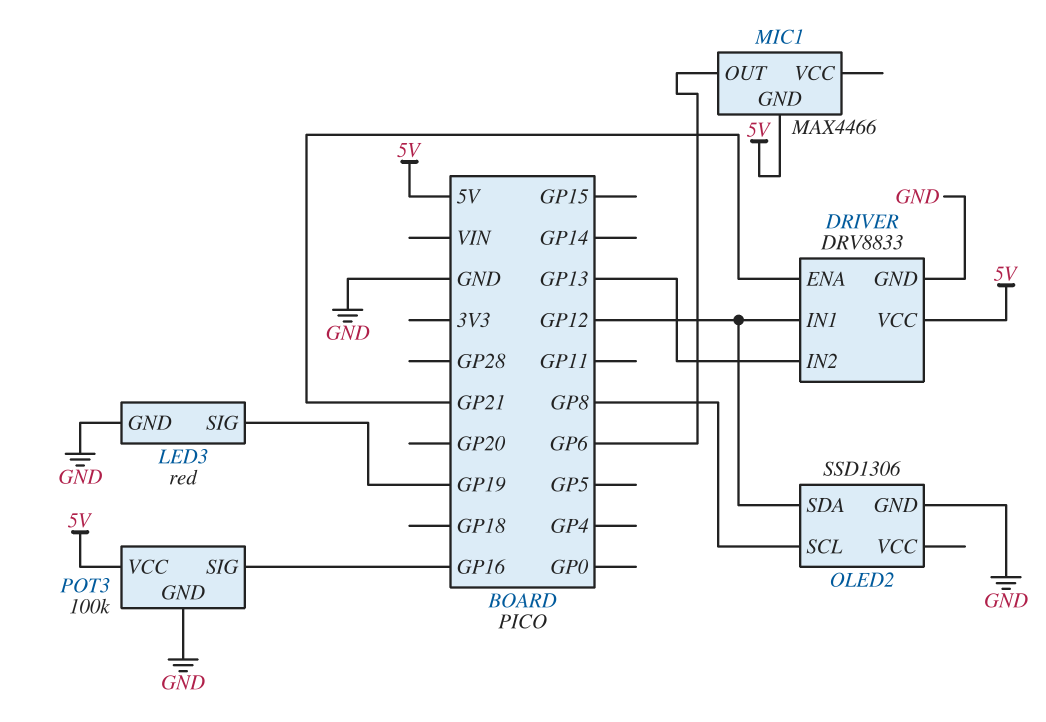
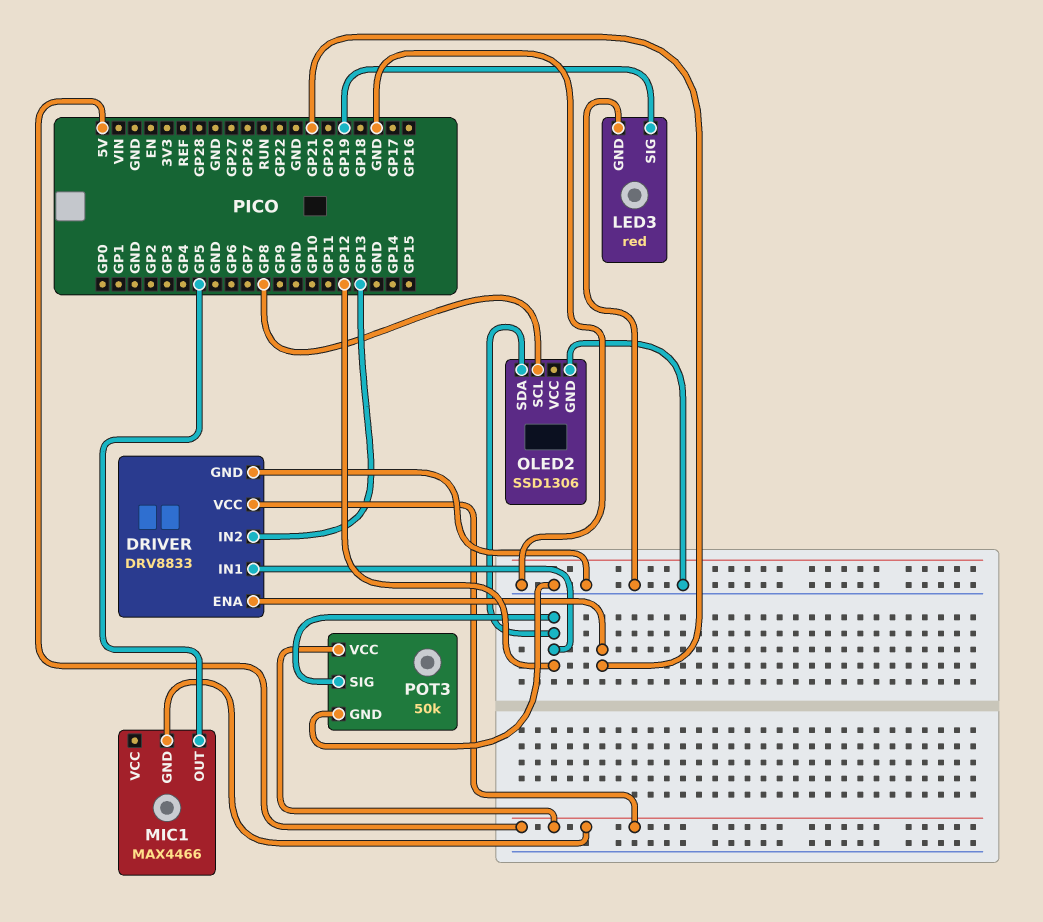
MIC1 pin OUT: GP6 -> GP5
POT3: 100k -> 50k
POT3 pin SIG: GP16 -> GP12

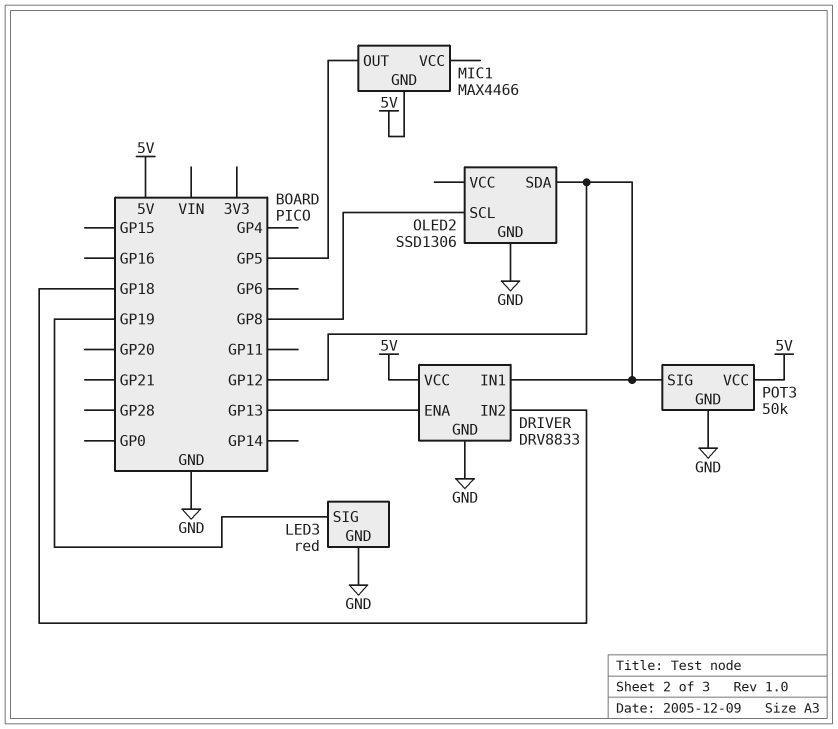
DRIVER pin ENA: GP21 -> GP13
DRIVER pin IN2: GP13 -> GP18

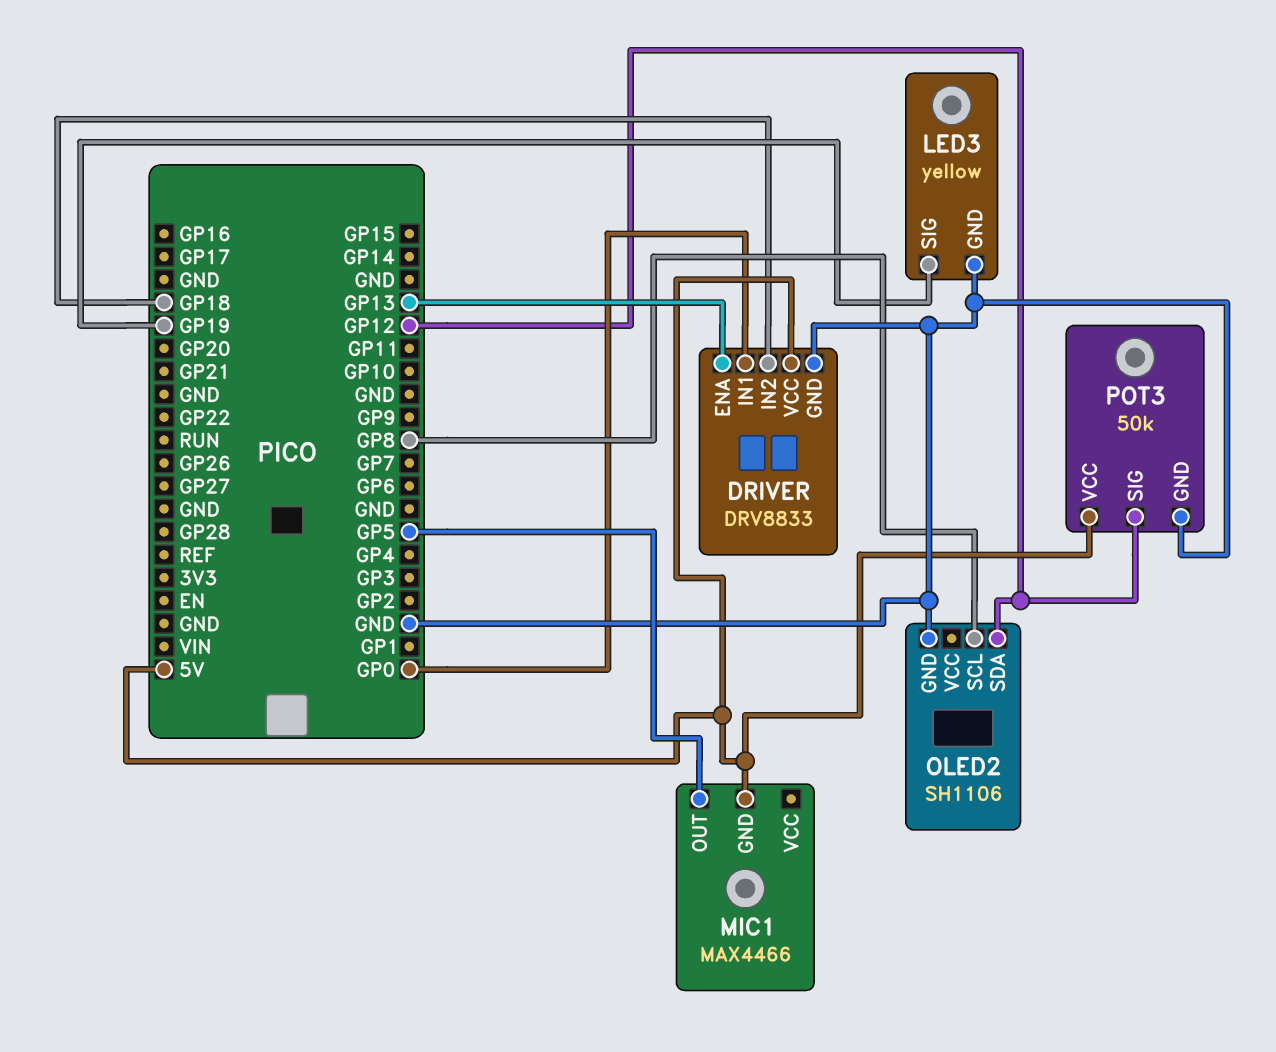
DRIVER pin IN1: GP12 -> GP0
LED3: red -> yellow
OLED2: SSD1306 -> SH1106

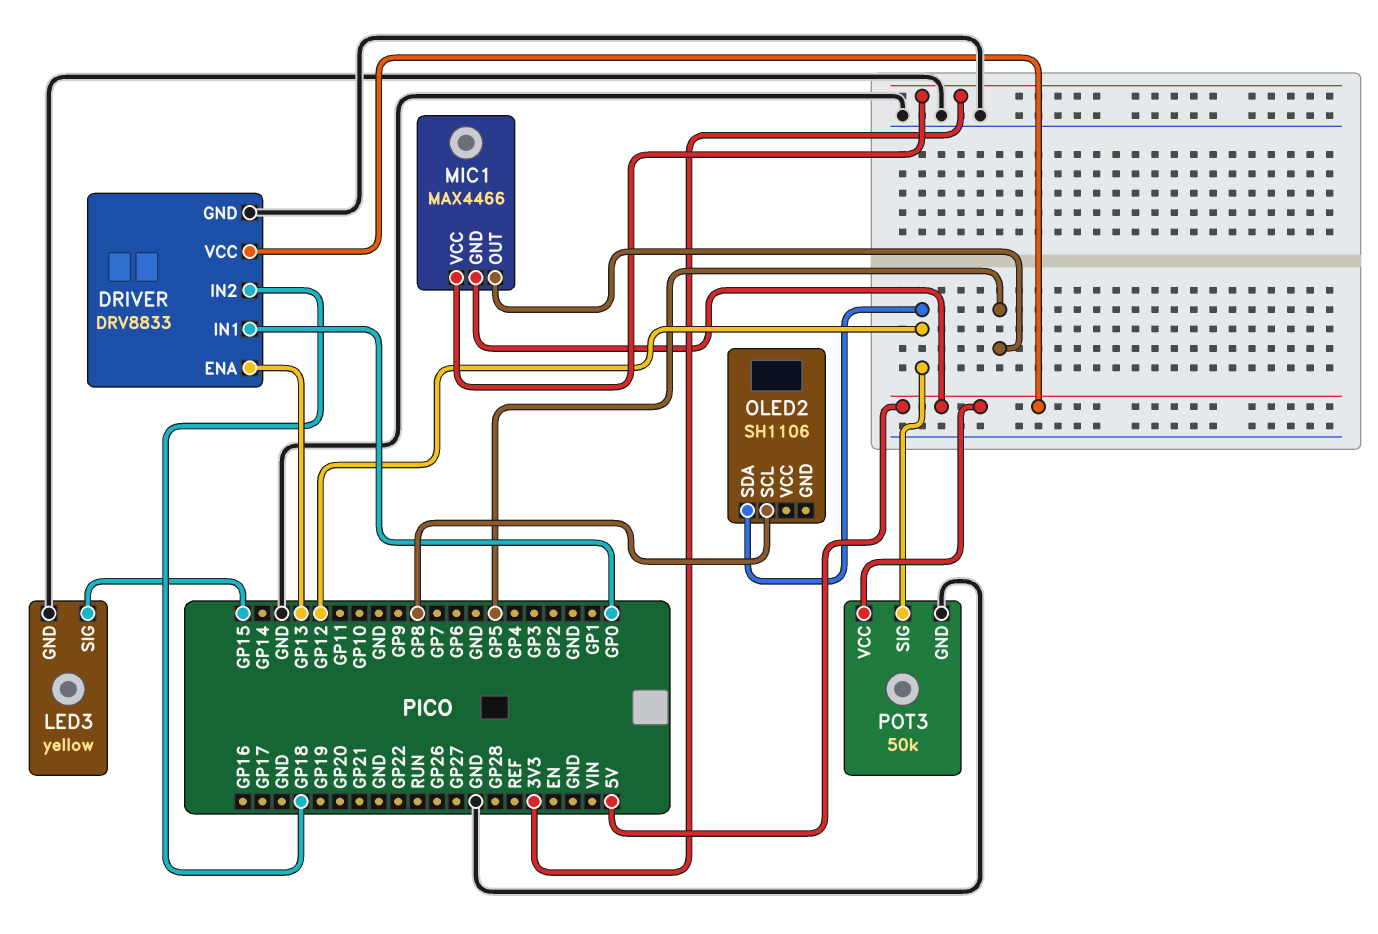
LED3 pin SIG: GP19 -> GP15
MIC1 pin VCC: none -> 3V3
OLED2 pin GND: GND -> none

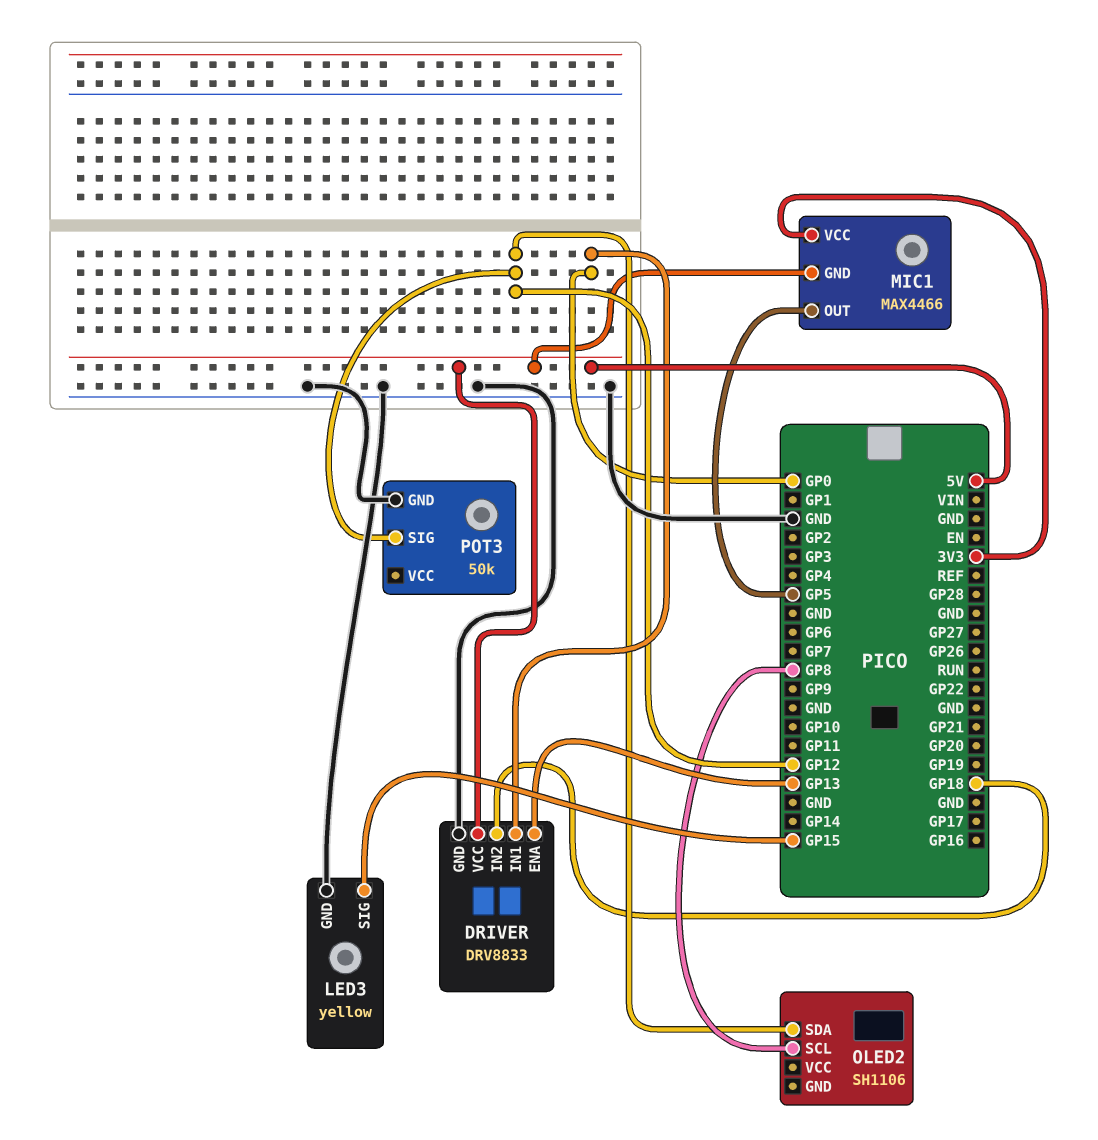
POT3 pin VCC: 5V -> none

